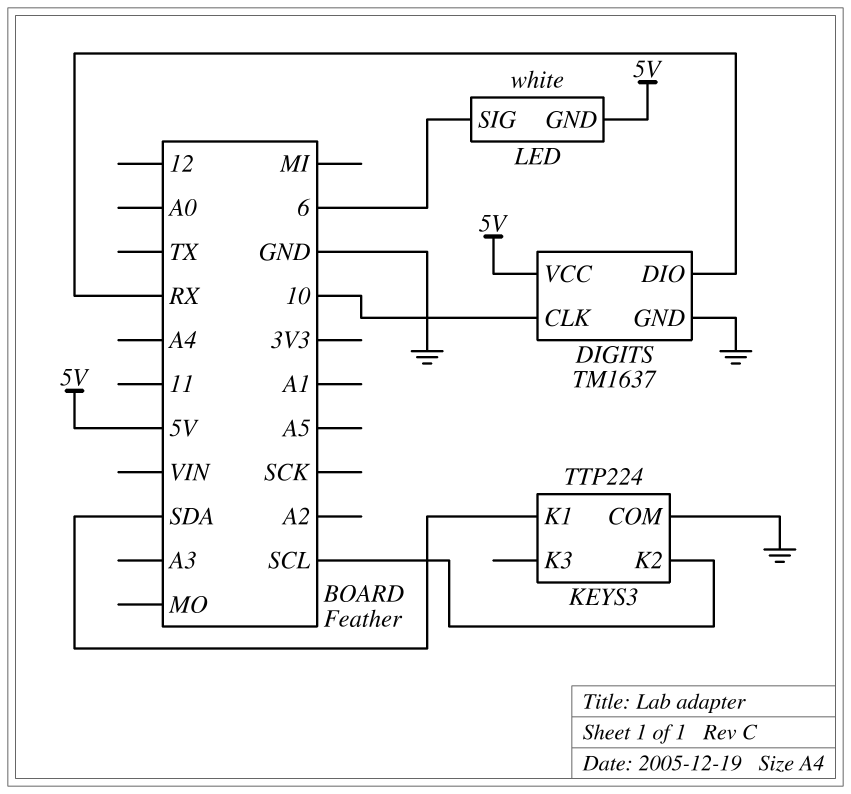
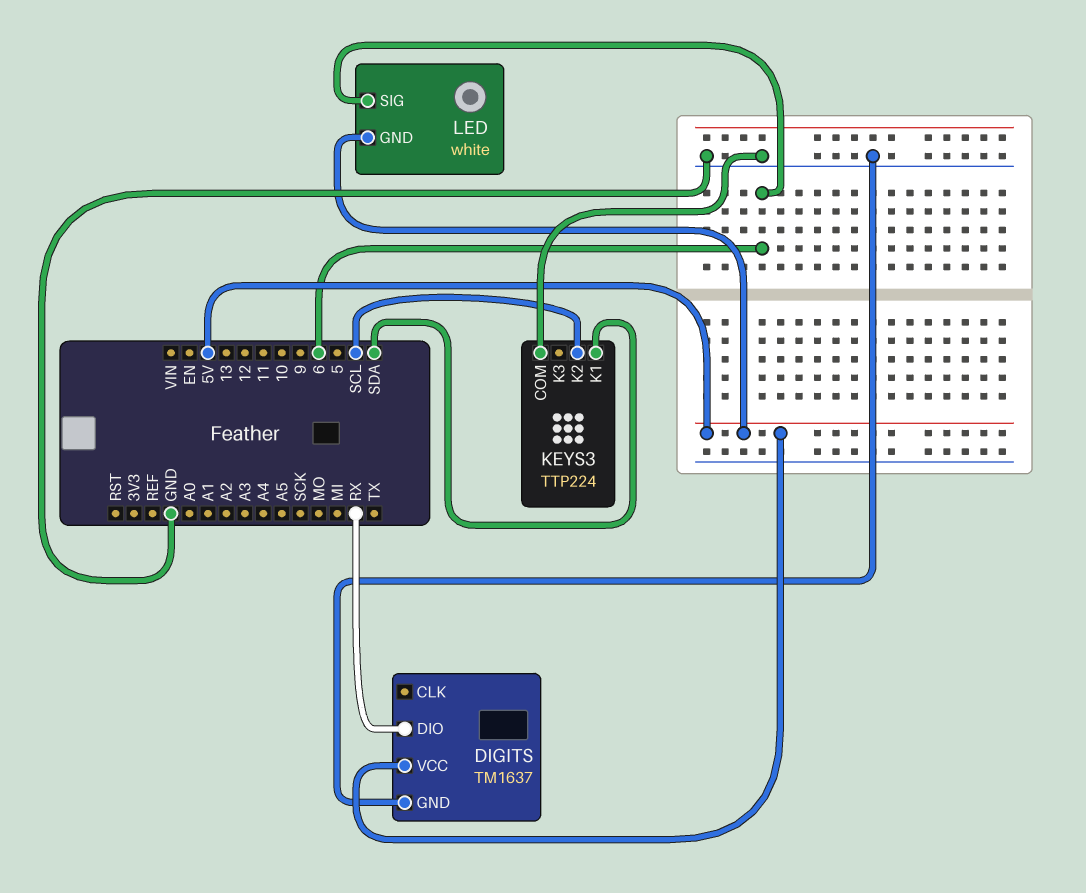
DIGITS pin CLK: 10 -> none

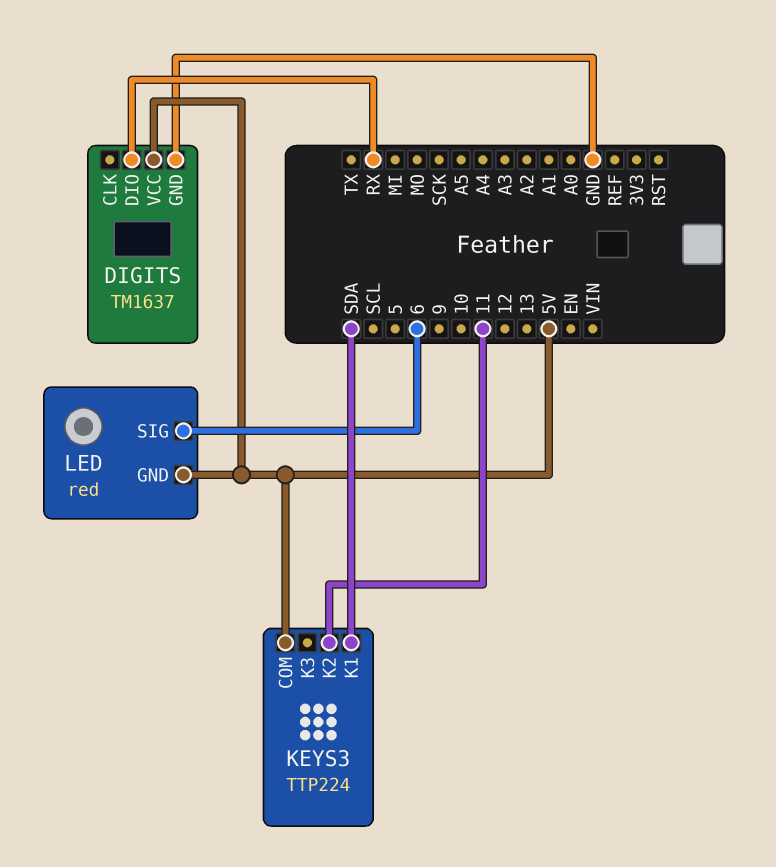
KEYS3 pin COM: GND -> 5V
KEYS3 pin K2: SCL -> 11
LED: white -> red

